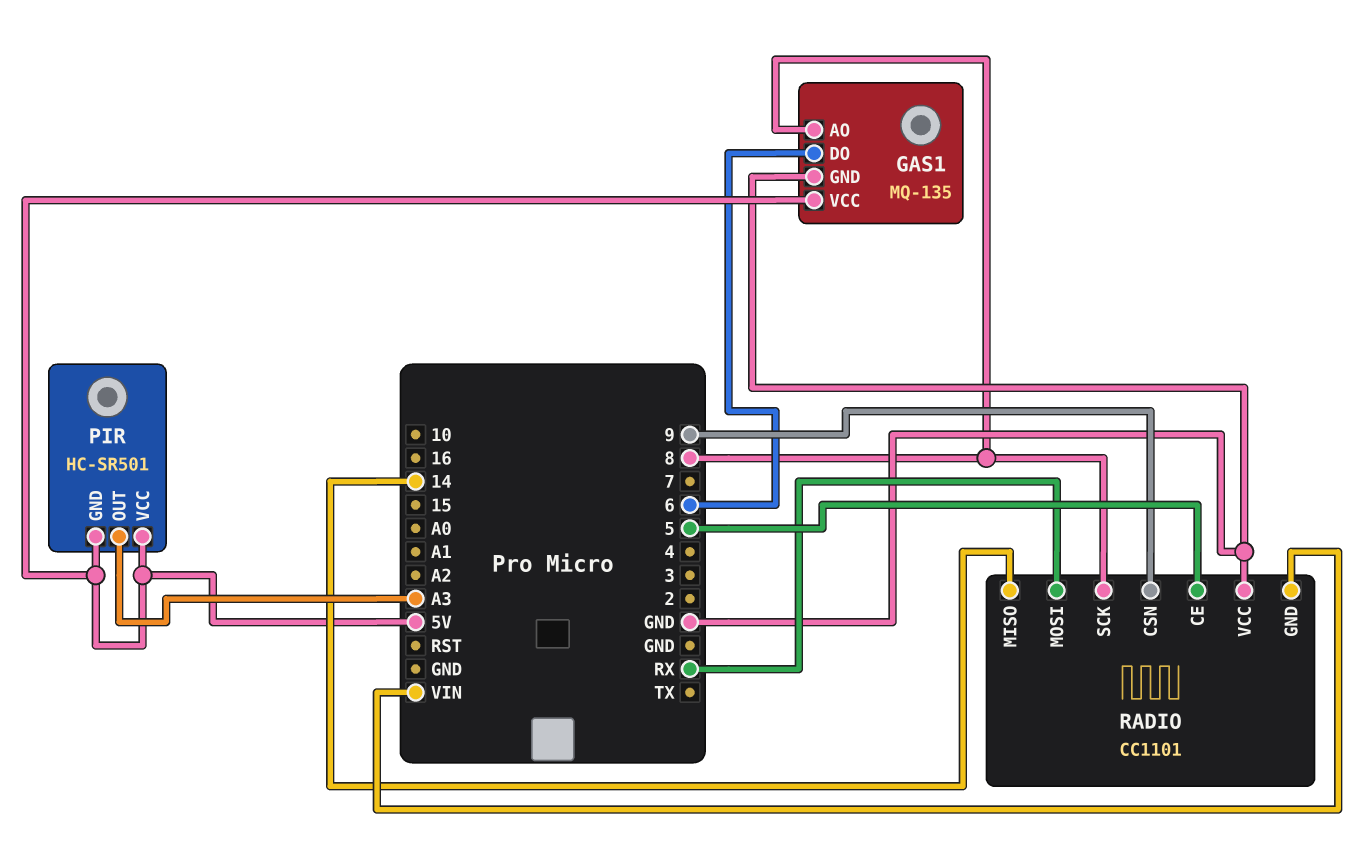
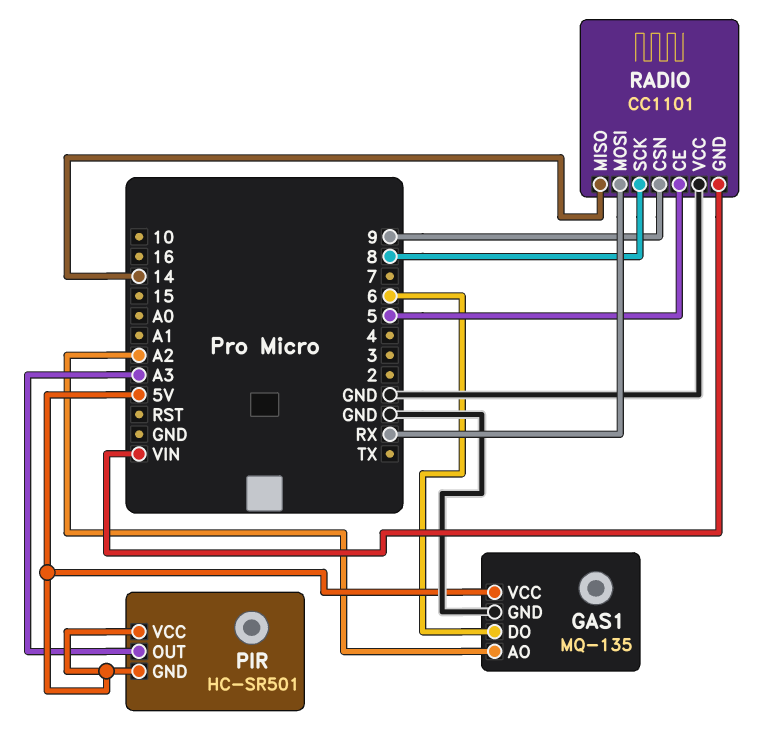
GAS1 pin AO: 8 -> A2

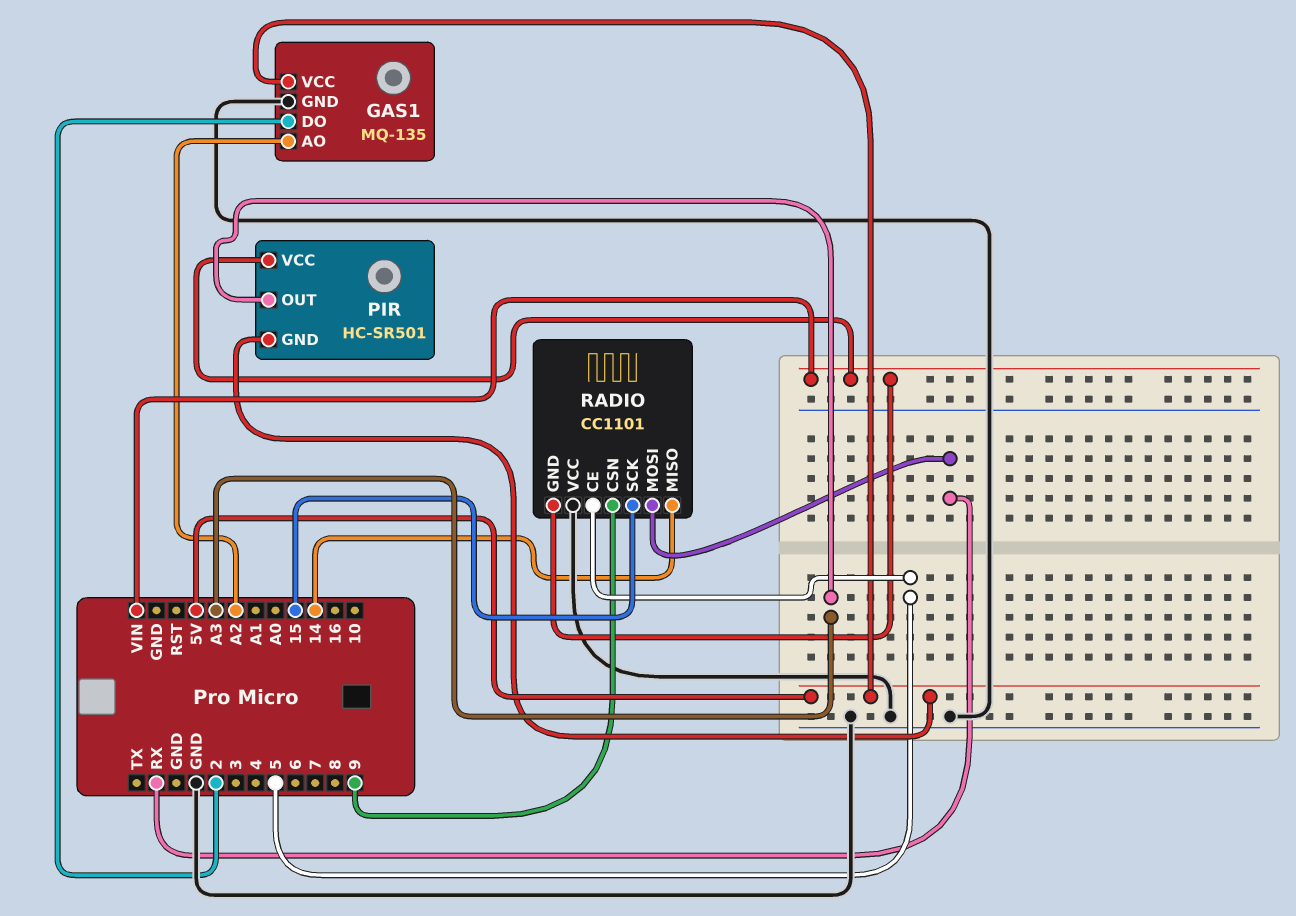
GAS1 pin DO: 6 -> 2
PIR pin VCC: 5V -> VIN
RADIO pin SCK: 8 -> 15

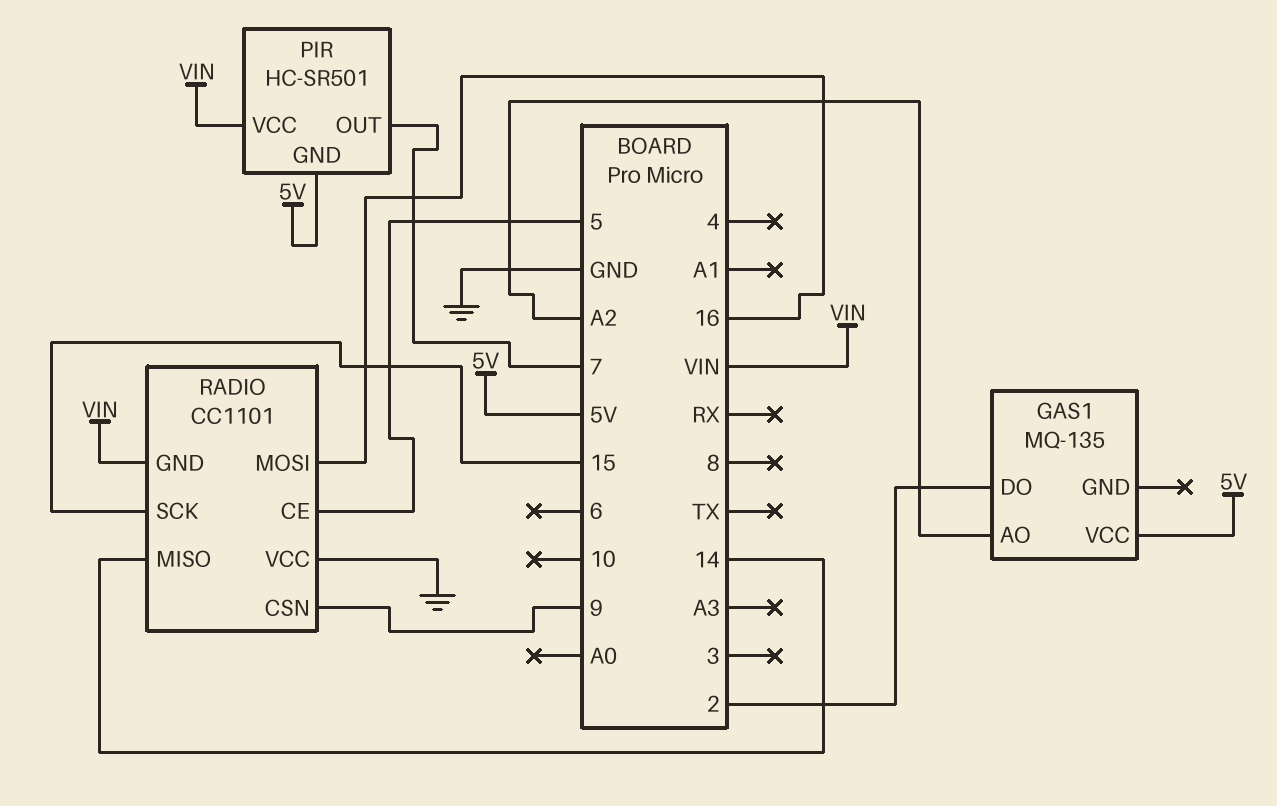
GAS1 pin GND: GND -> none
PIR pin OUT: A3 -> 7
RADIO pin MOSI: RX -> 16

